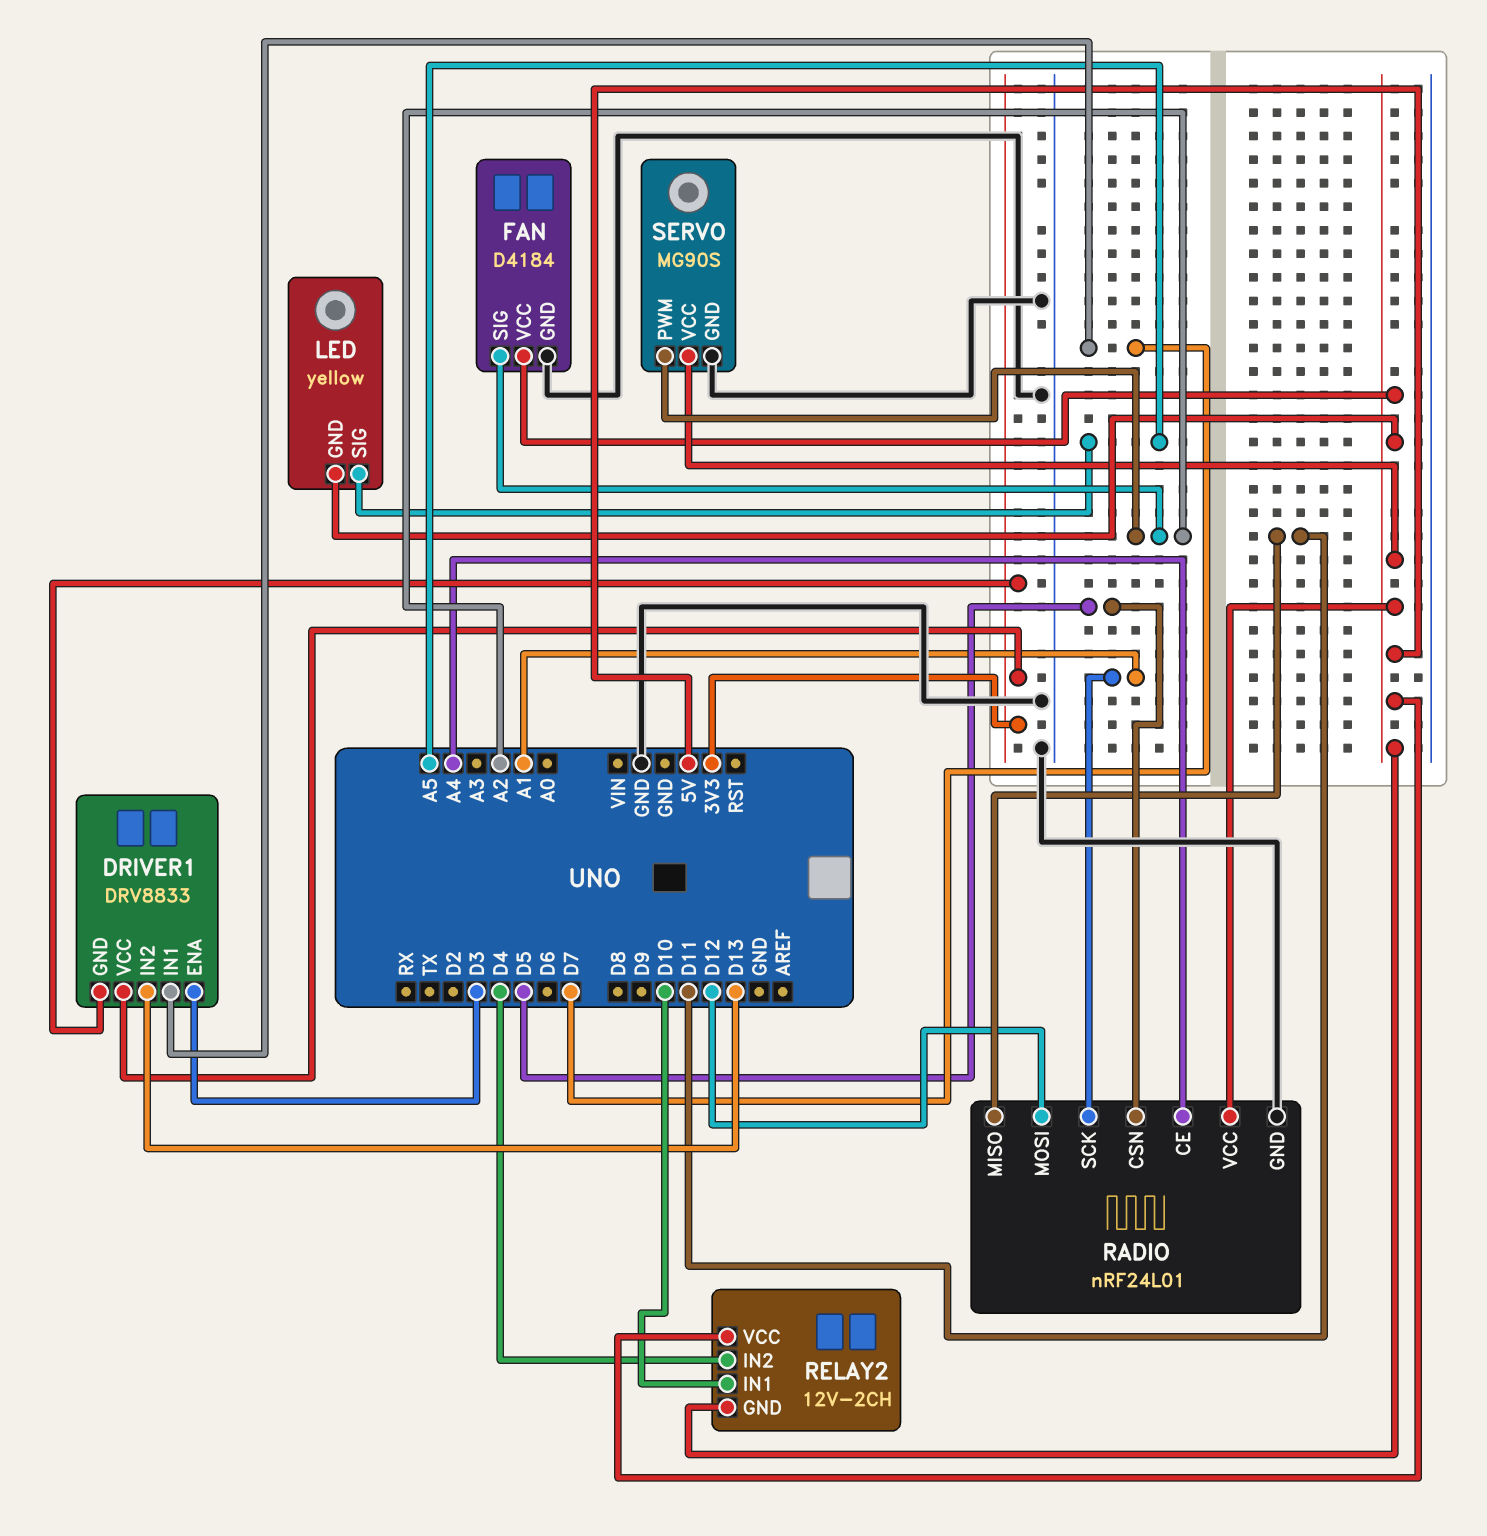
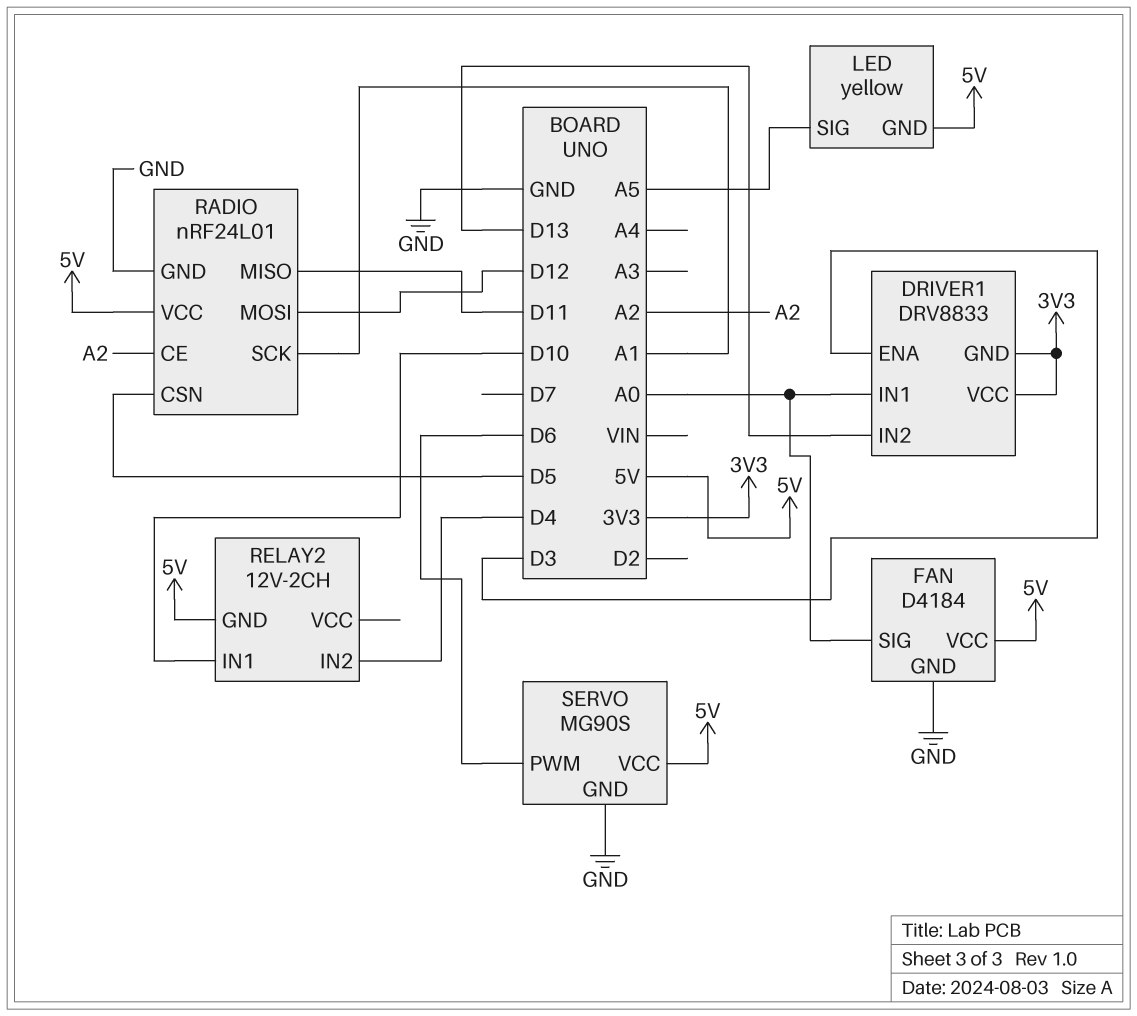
DRIVER1 pin IN1: D7 -> A0
FAN pin SIG: A2 -> A0
RADIO pin CE: A4 -> A2
RELAY2 pin VCC: 5V -> none
SERVO pin PWM: A2 -> D6

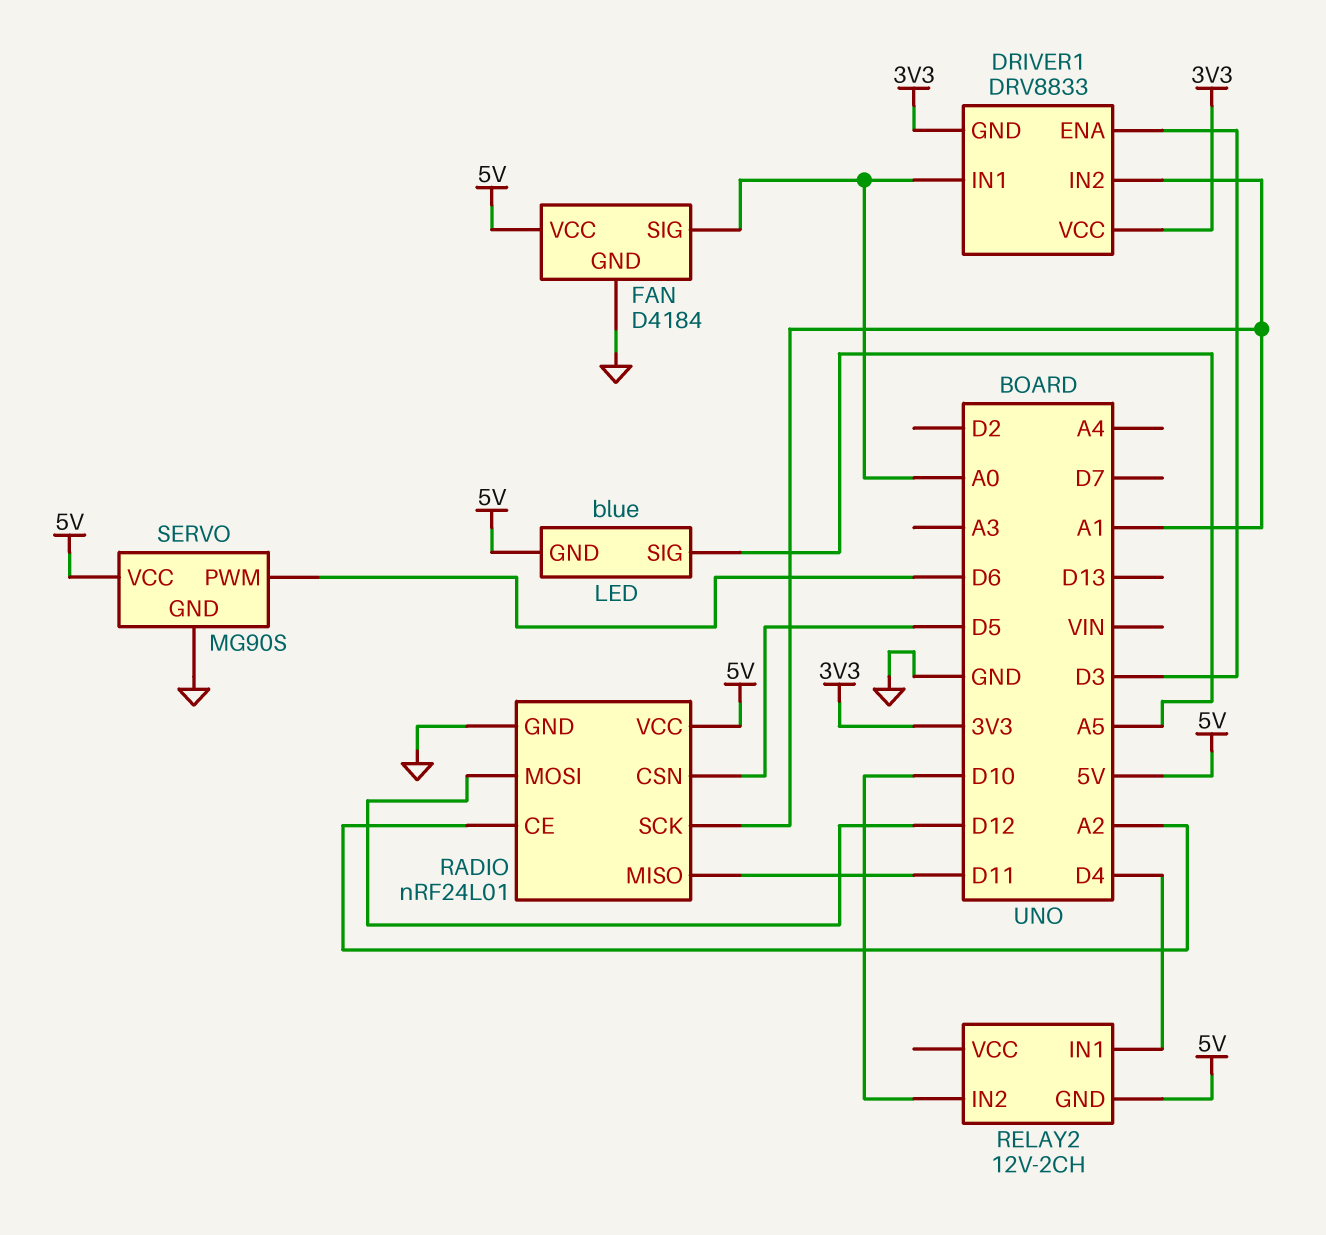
DRIVER1 pin IN2: D13 -> A1
LED: yellow -> blue
RELAY2 pin IN1: D10 -> D4
RELAY2 pin IN2: D4 -> D10

